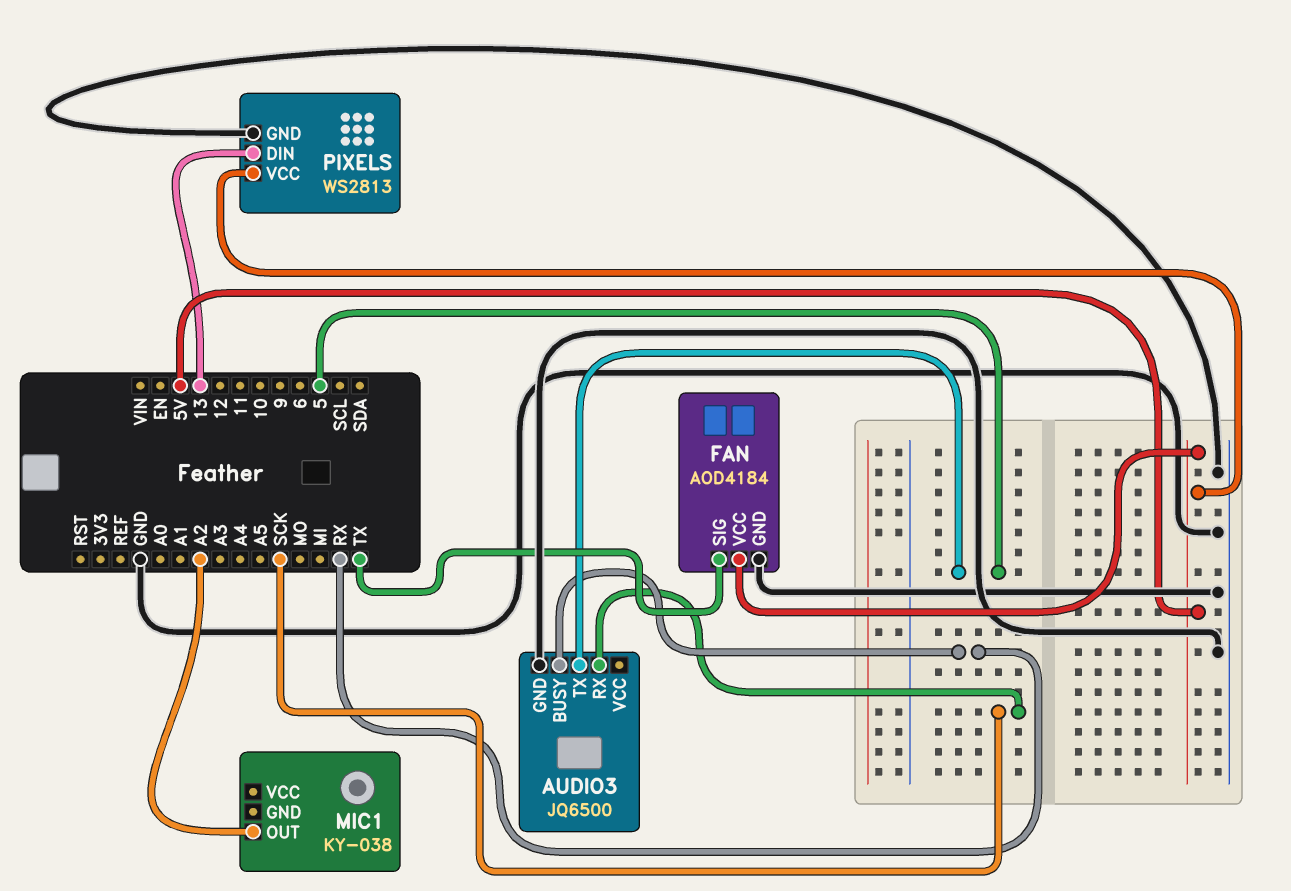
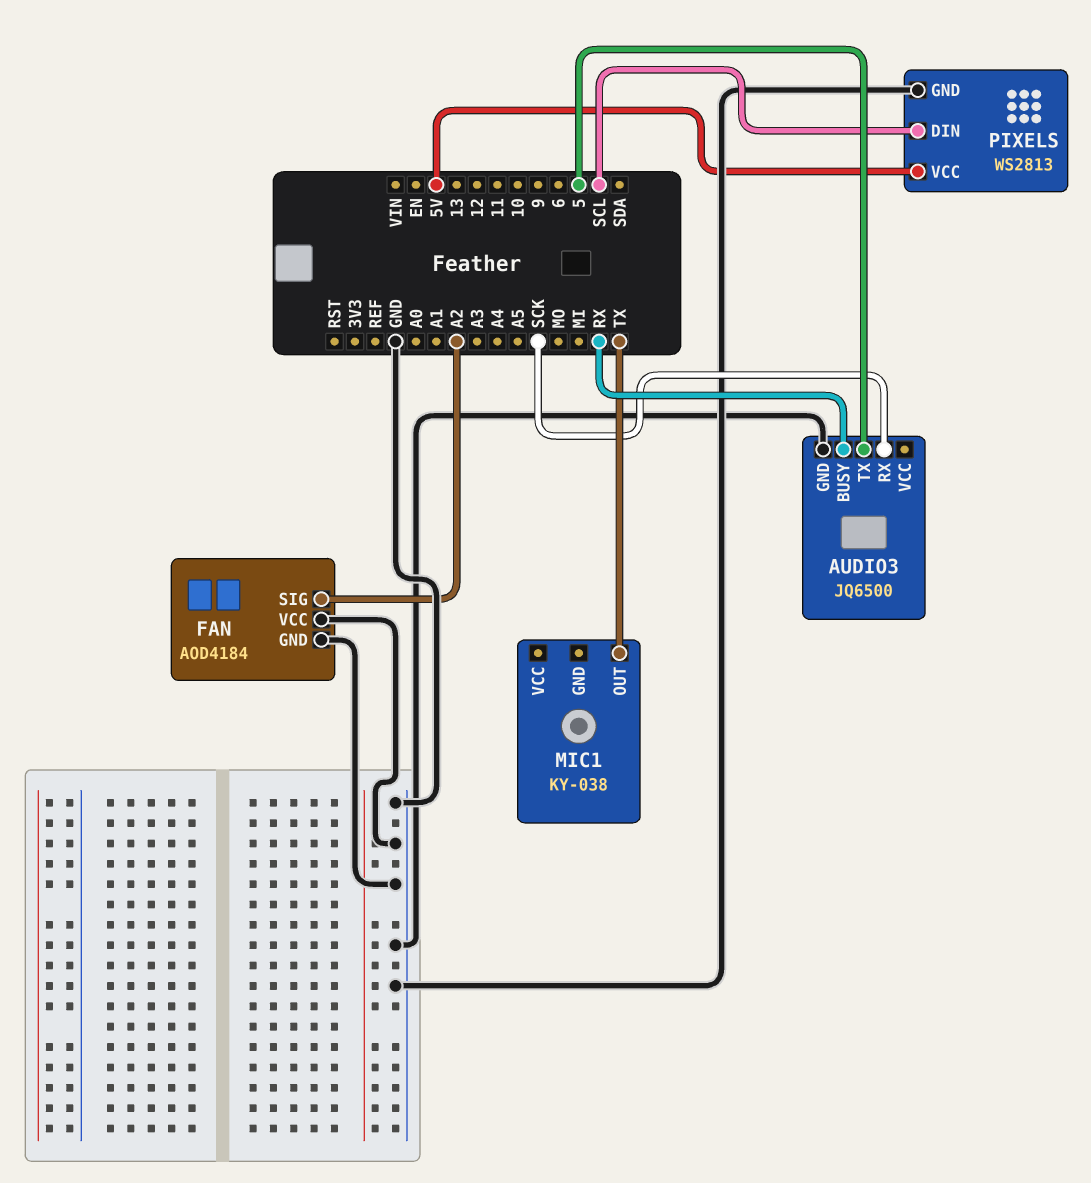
FAN pin SIG: TX -> A2
FAN pin VCC: 5V -> GND
MIC1 pin OUT: A2 -> TX
PIXELS pin DIN: 13 -> SCL

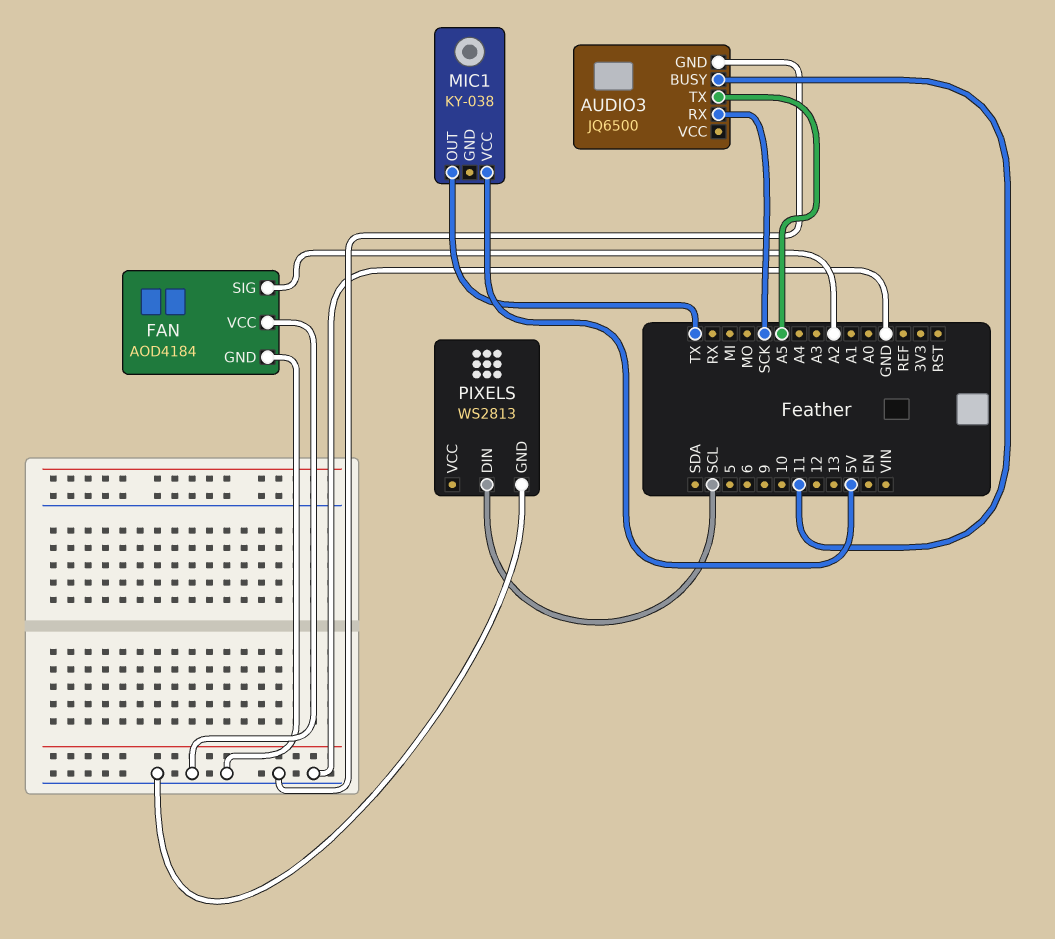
AUDIO3 pin BUSY: RX -> 11
AUDIO3 pin TX: 5 -> A5
MIC1 pin VCC: none -> 5V
PIXELS pin VCC: 5V -> none

